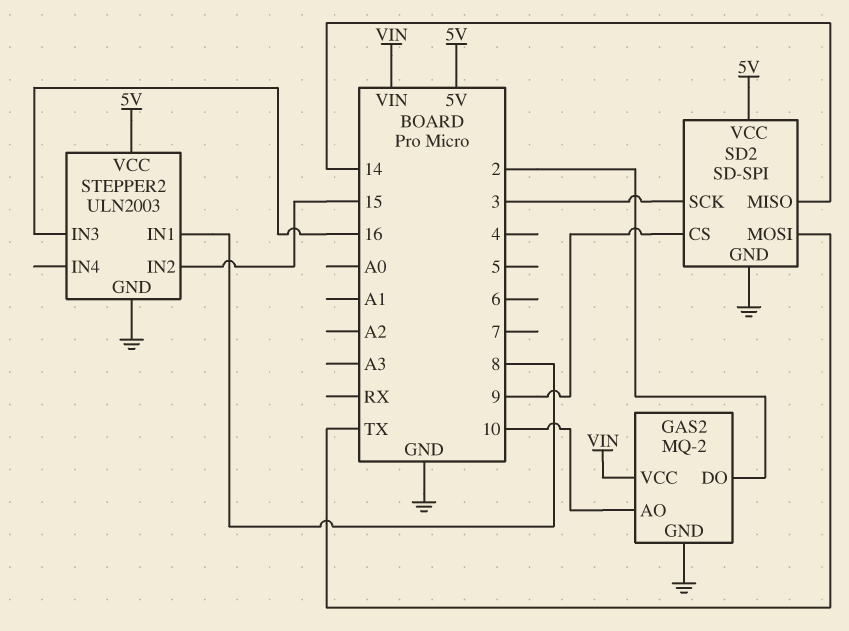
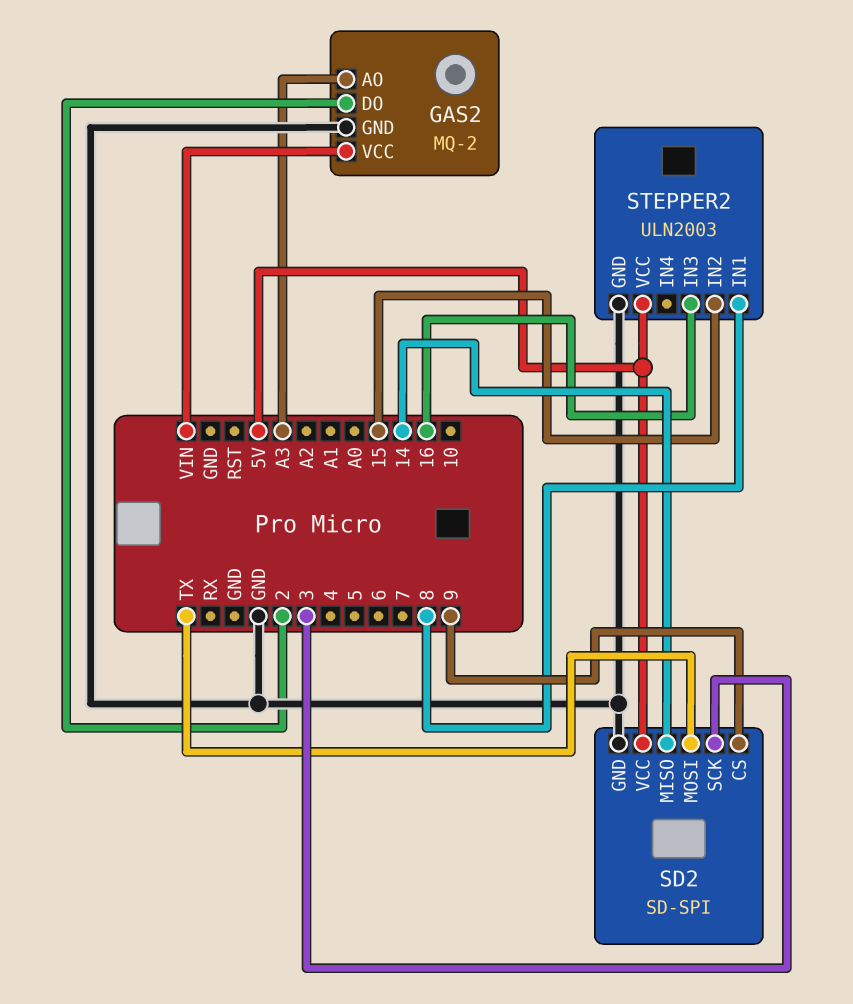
GAS2 pin AO: 10 -> A3

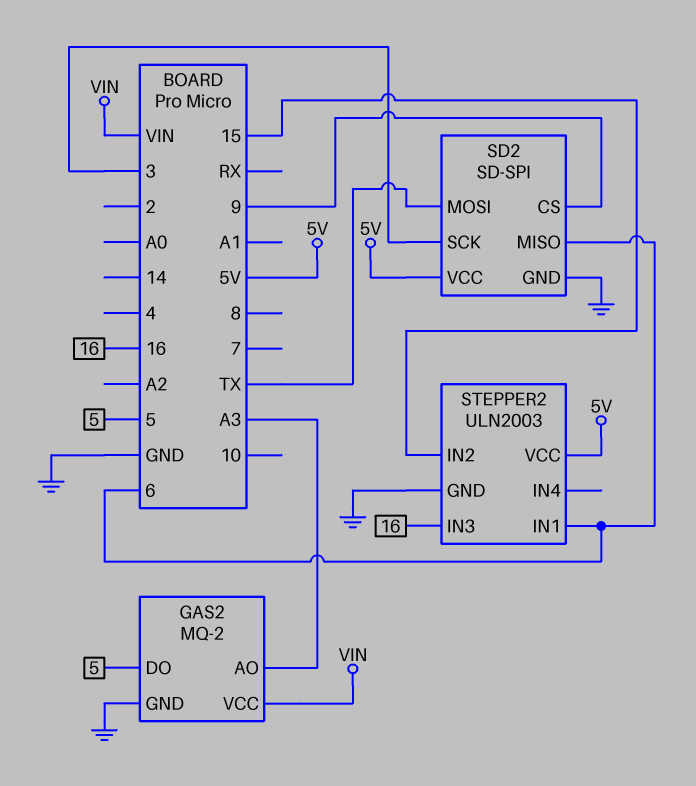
GAS2 pin DO: 2 -> 5
SD2 pin MISO: 14 -> 6
STEPPER2 pin IN1: 8 -> 6

